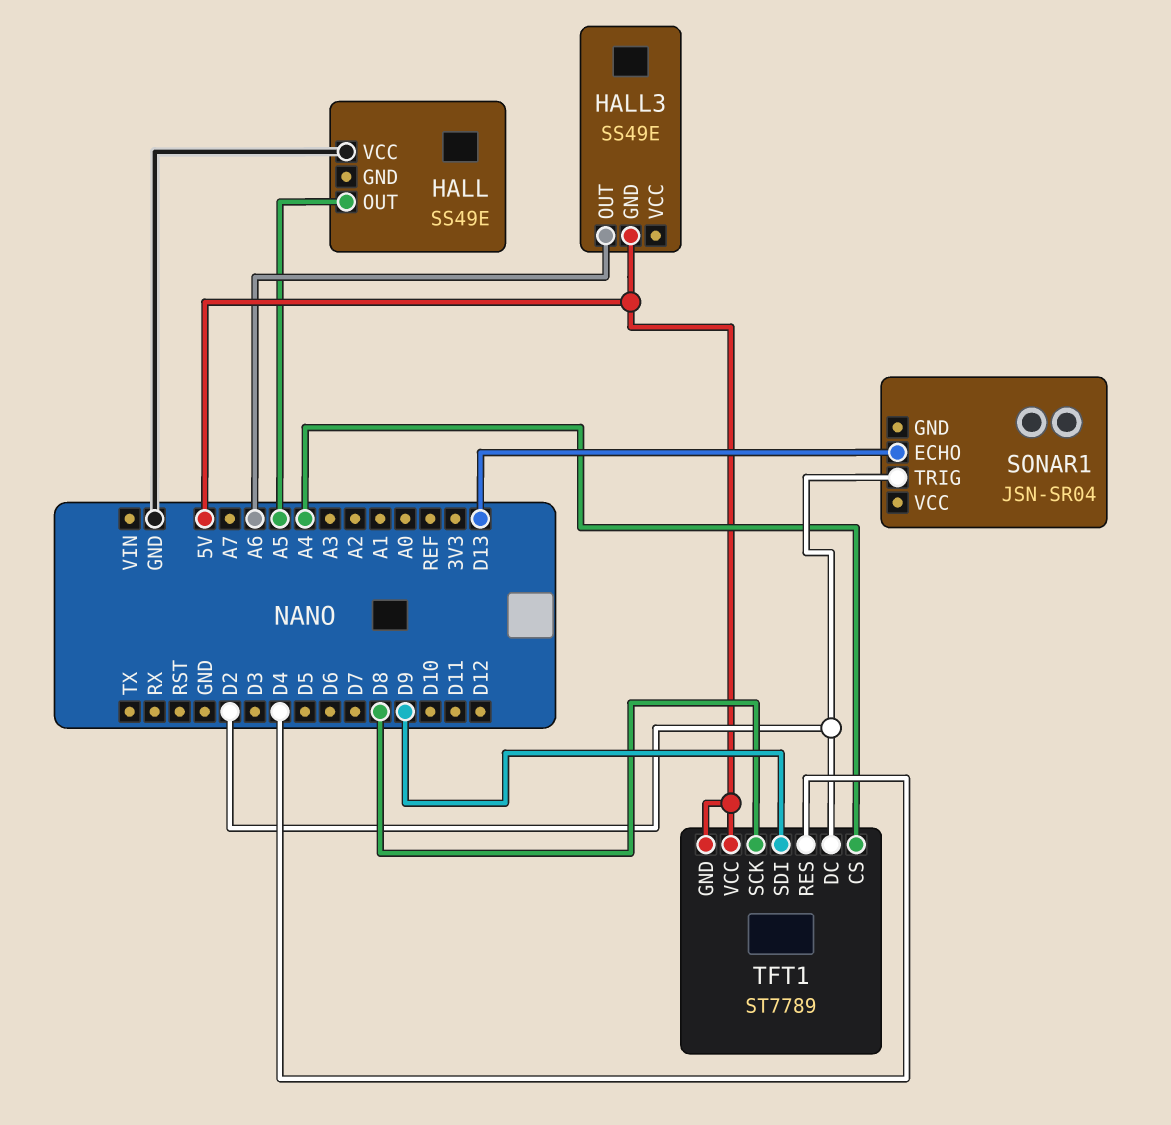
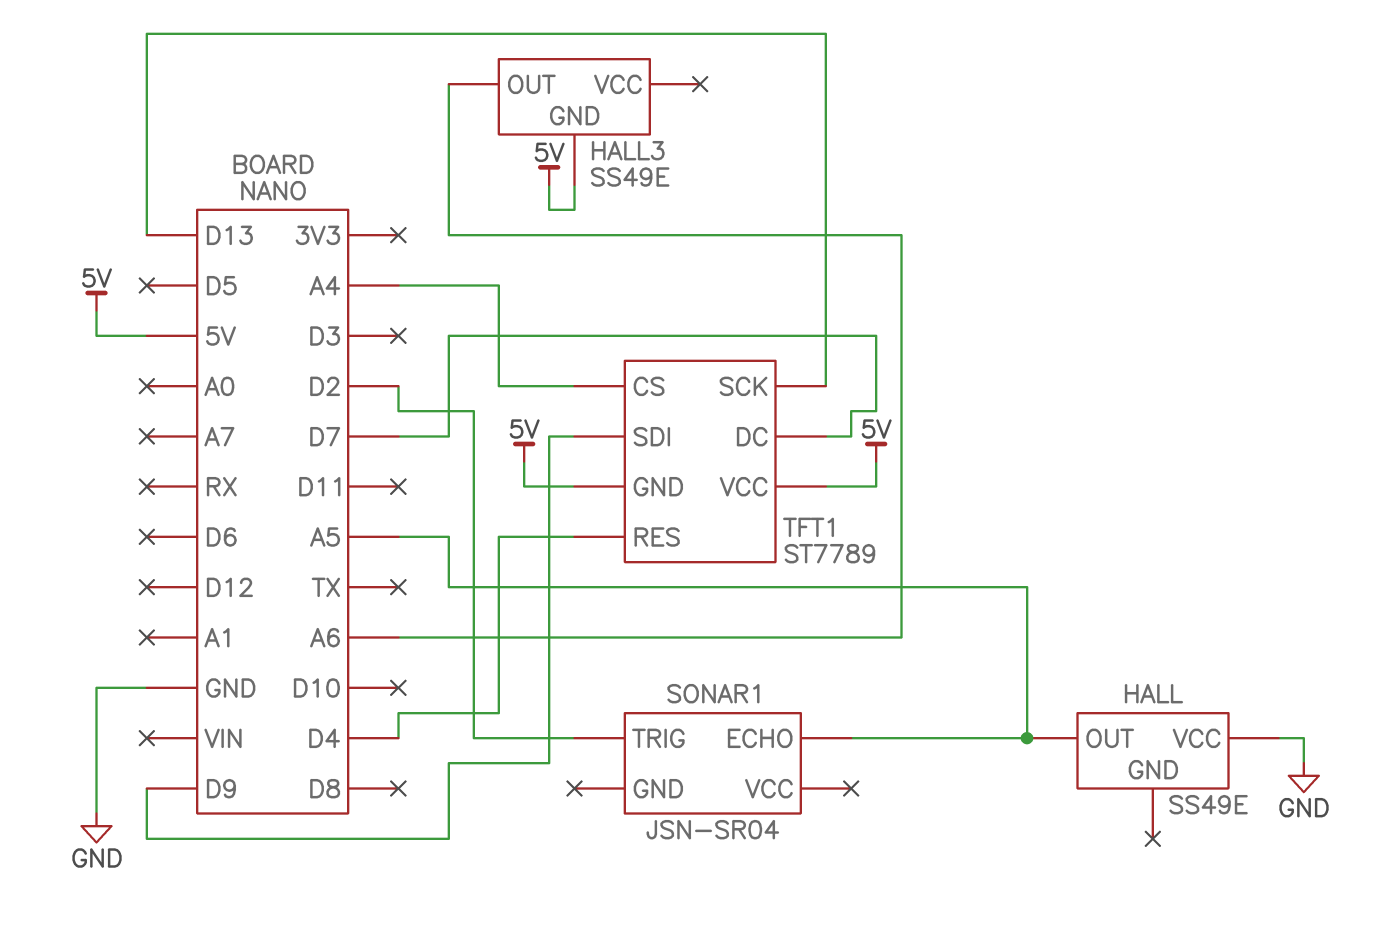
SONAR1 pin ECHO: D13 -> A5
TFT1 pin DC: D2 -> D7
TFT1 pin SCK: D8 -> D13

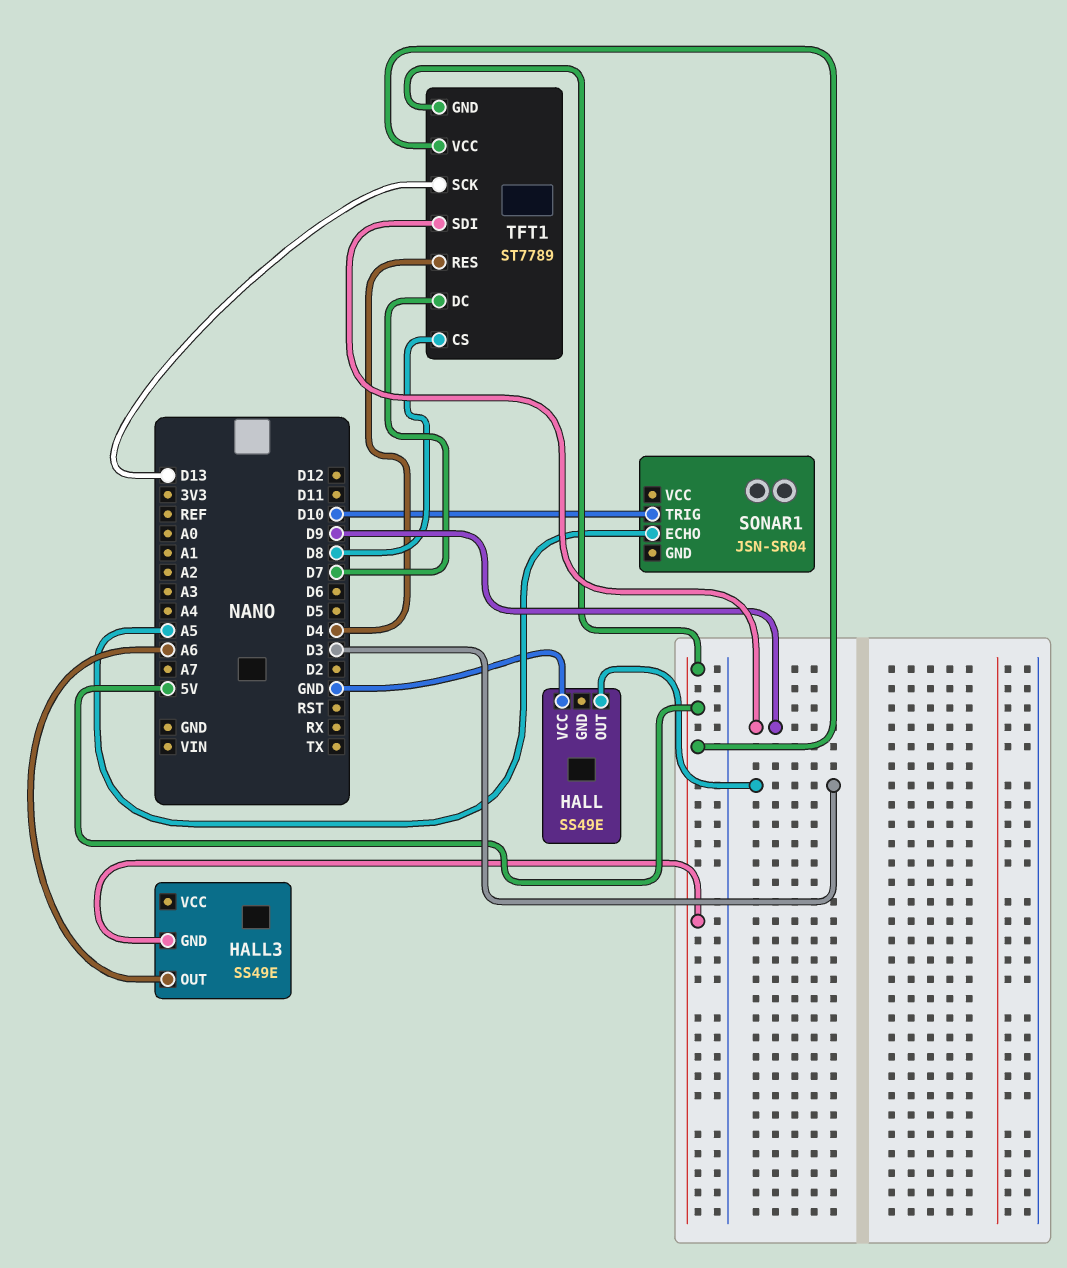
HALL pin OUT: A5 -> D3
SONAR1 pin TRIG: D2 -> D10
TFT1 pin CS: A4 -> D8

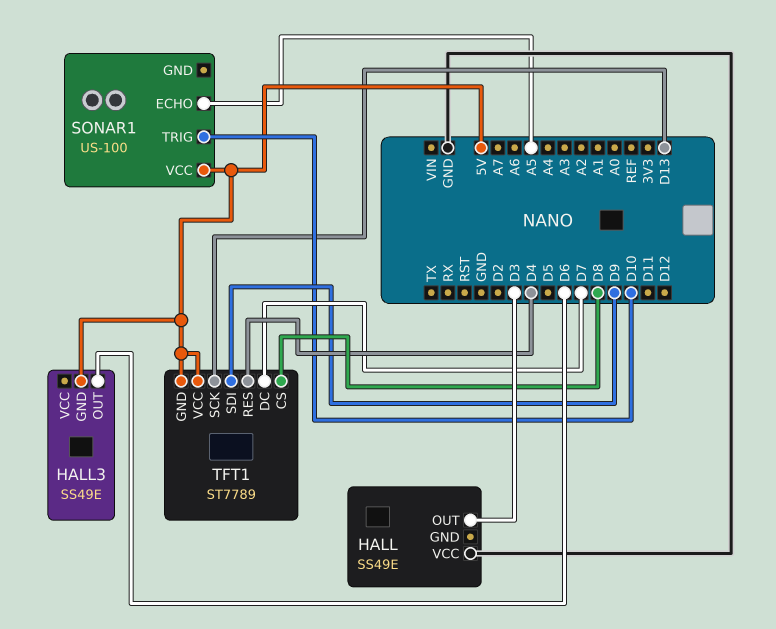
HALL3 pin OUT: A6 -> D6
SONAR1: JSN-SR04 -> US-100
SONAR1 pin VCC: none -> 5V

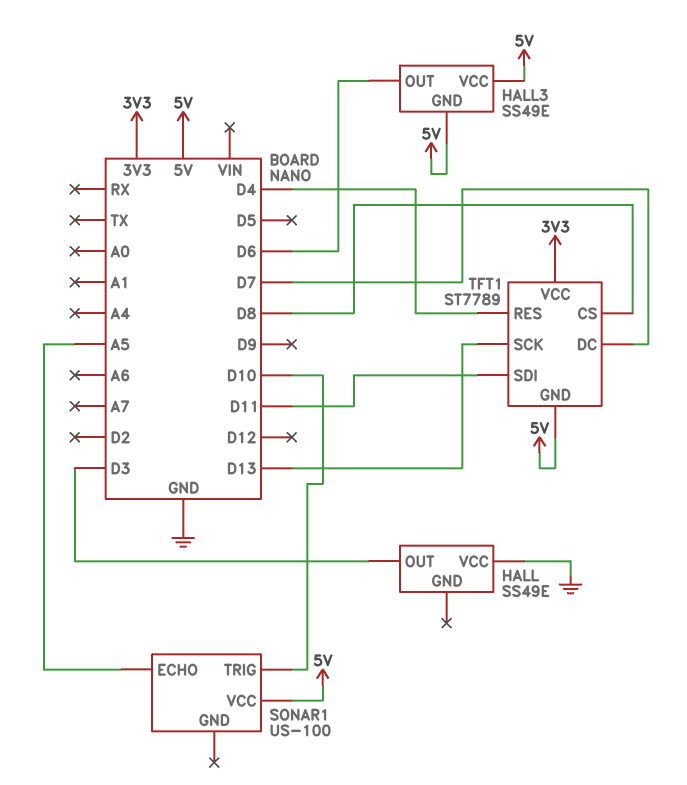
HALL3 pin VCC: none -> 5V
TFT1 pin SDI: D9 -> D11
TFT1 pin VCC: 5V -> 3V3

